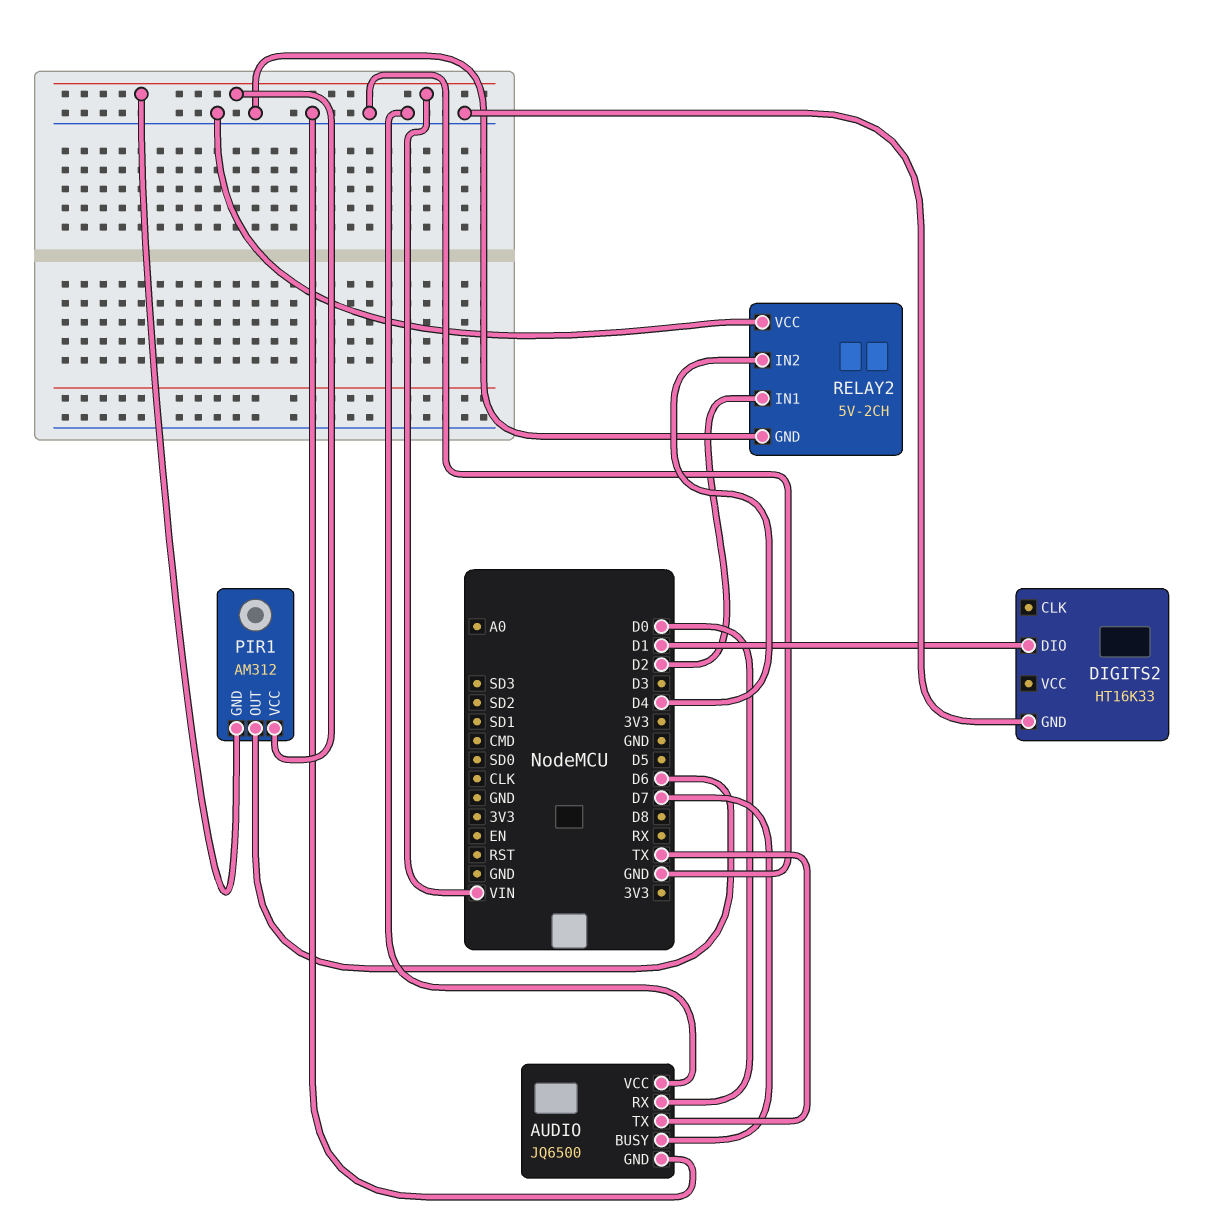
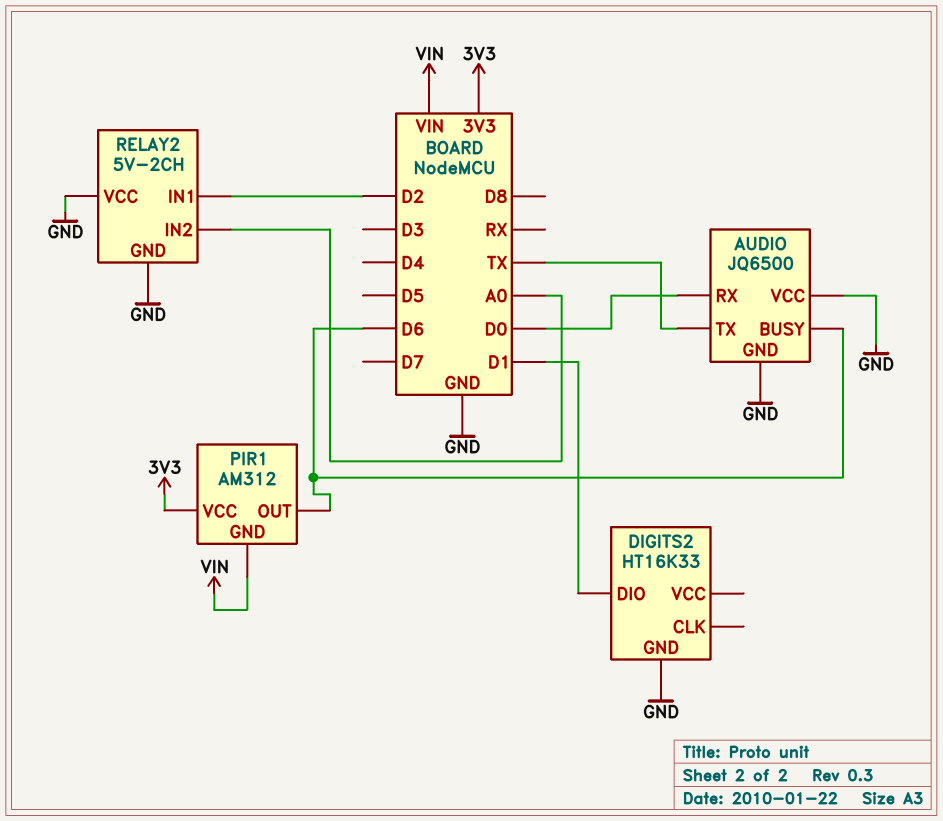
AUDIO pin BUSY: D7 -> D6
PIR1 pin VCC: VIN -> 3V3
RELAY2 pin IN2: D4 -> A0

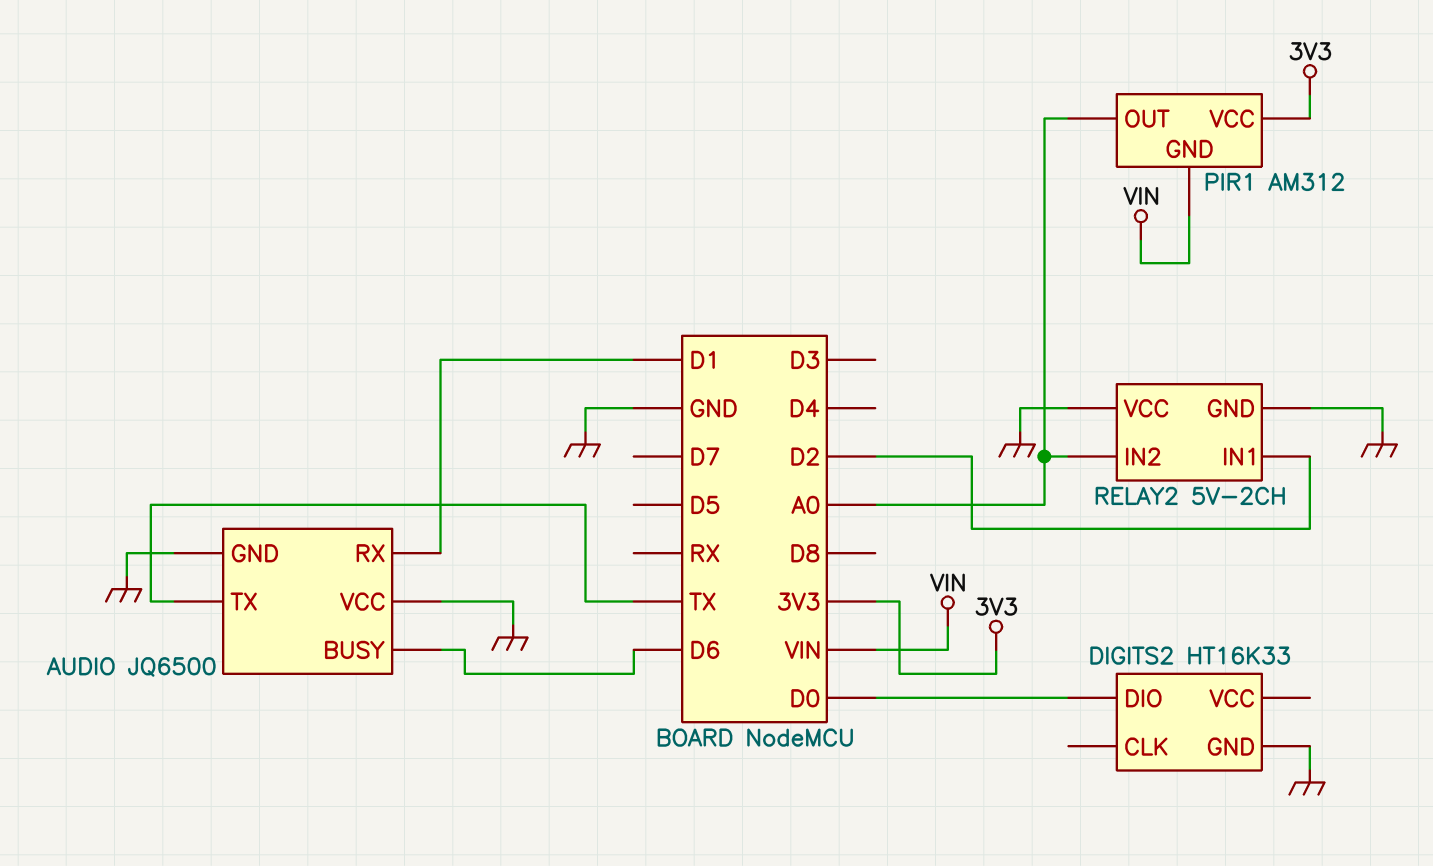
AUDIO pin RX: D0 -> D1
DIGITS2 pin DIO: D1 -> D0
PIR1 pin OUT: D6 -> A0

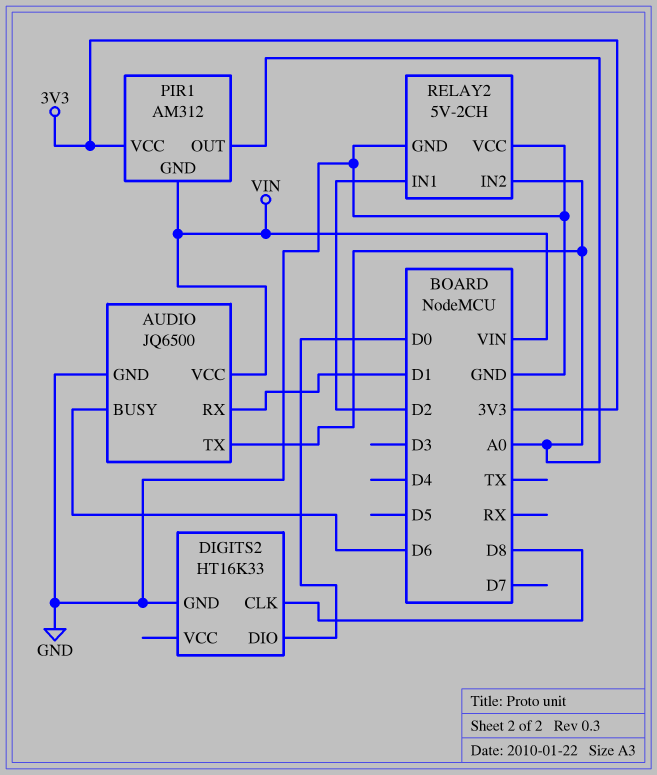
AUDIO pin TX: TX -> A0
AUDIO pin VCC: GND -> VIN
DIGITS2 pin CLK: none -> D8

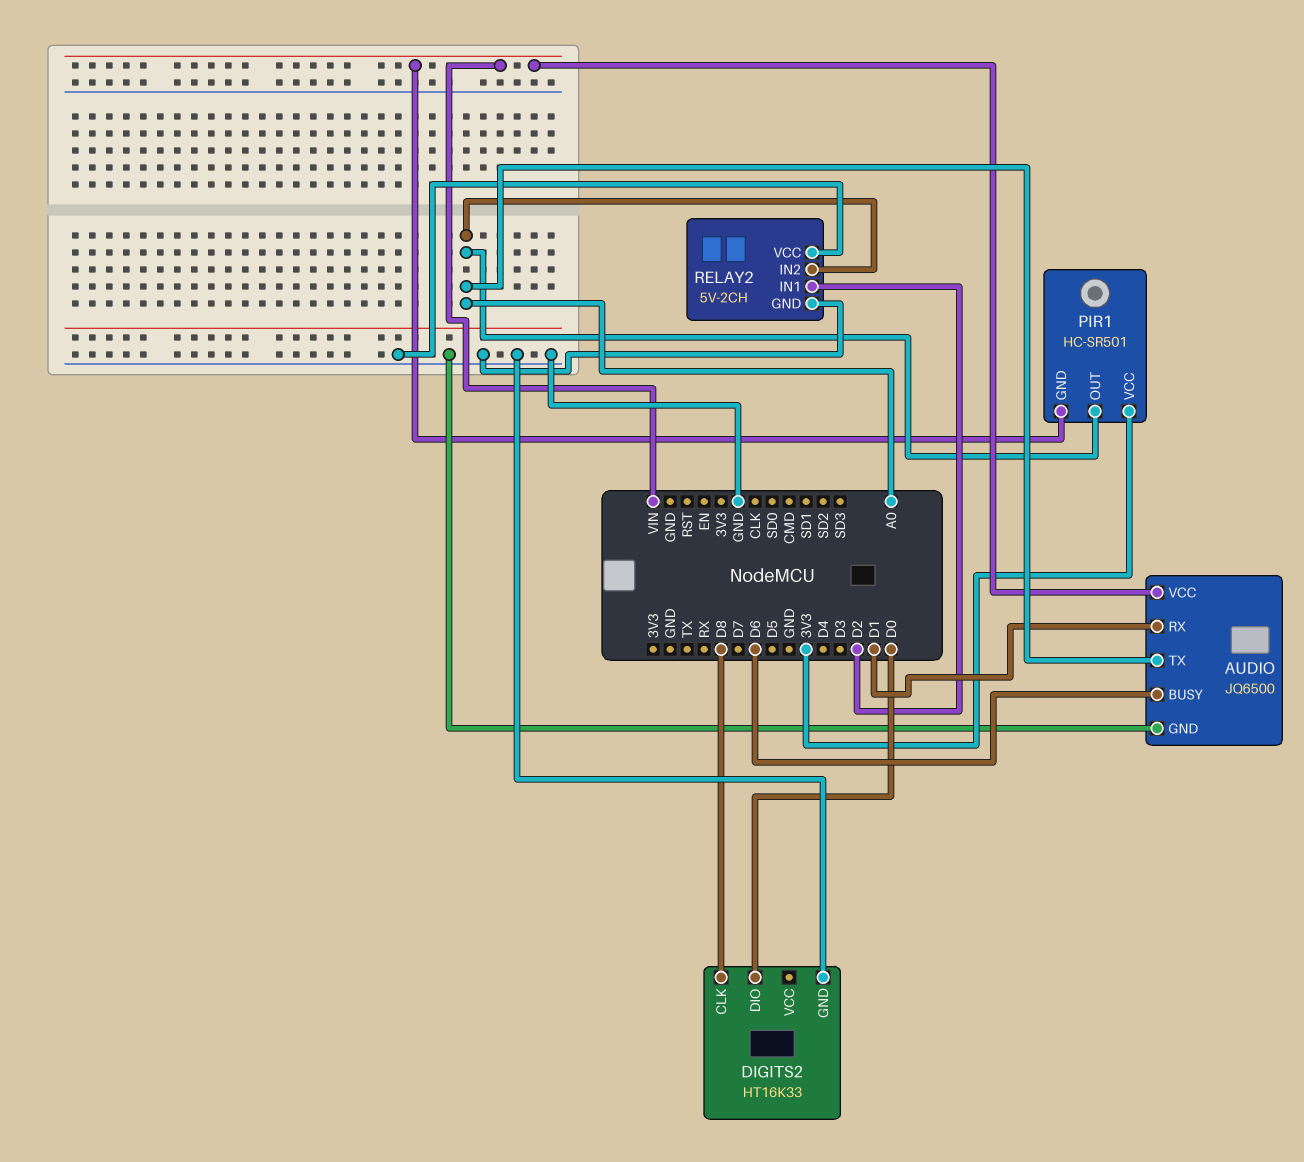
PIR1: AM312 -> HC-SR501

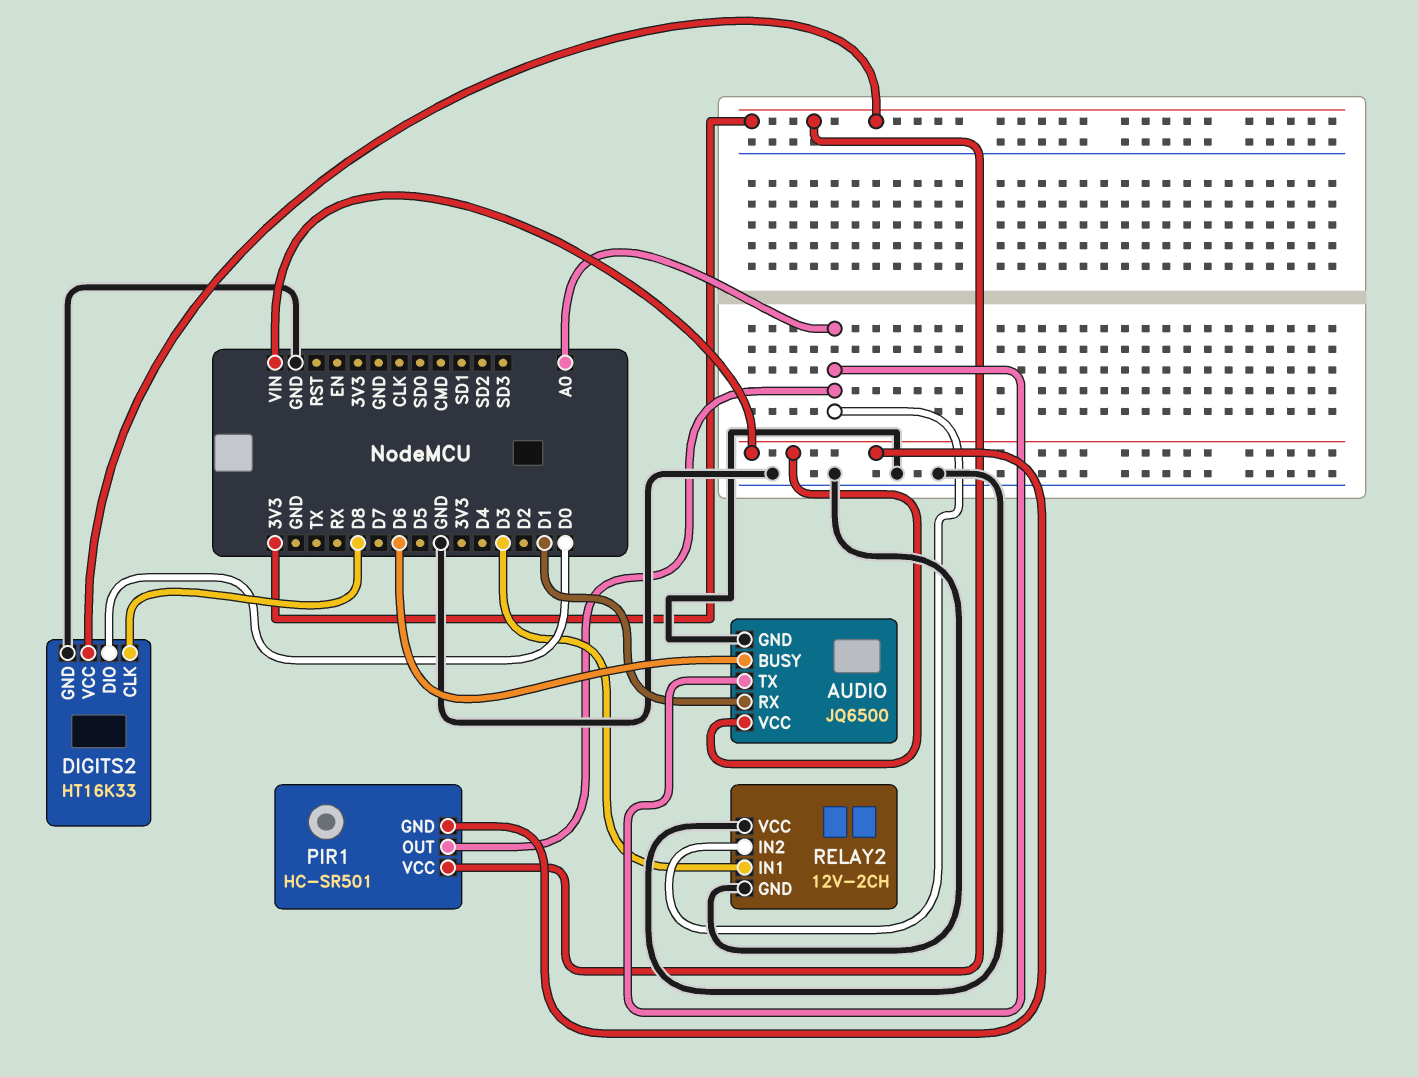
DIGITS2 pin VCC: none -> 3V3
RELAY2: 5V-2CH -> 12V-2CH
RELAY2 pin IN1: D2 -> D3

